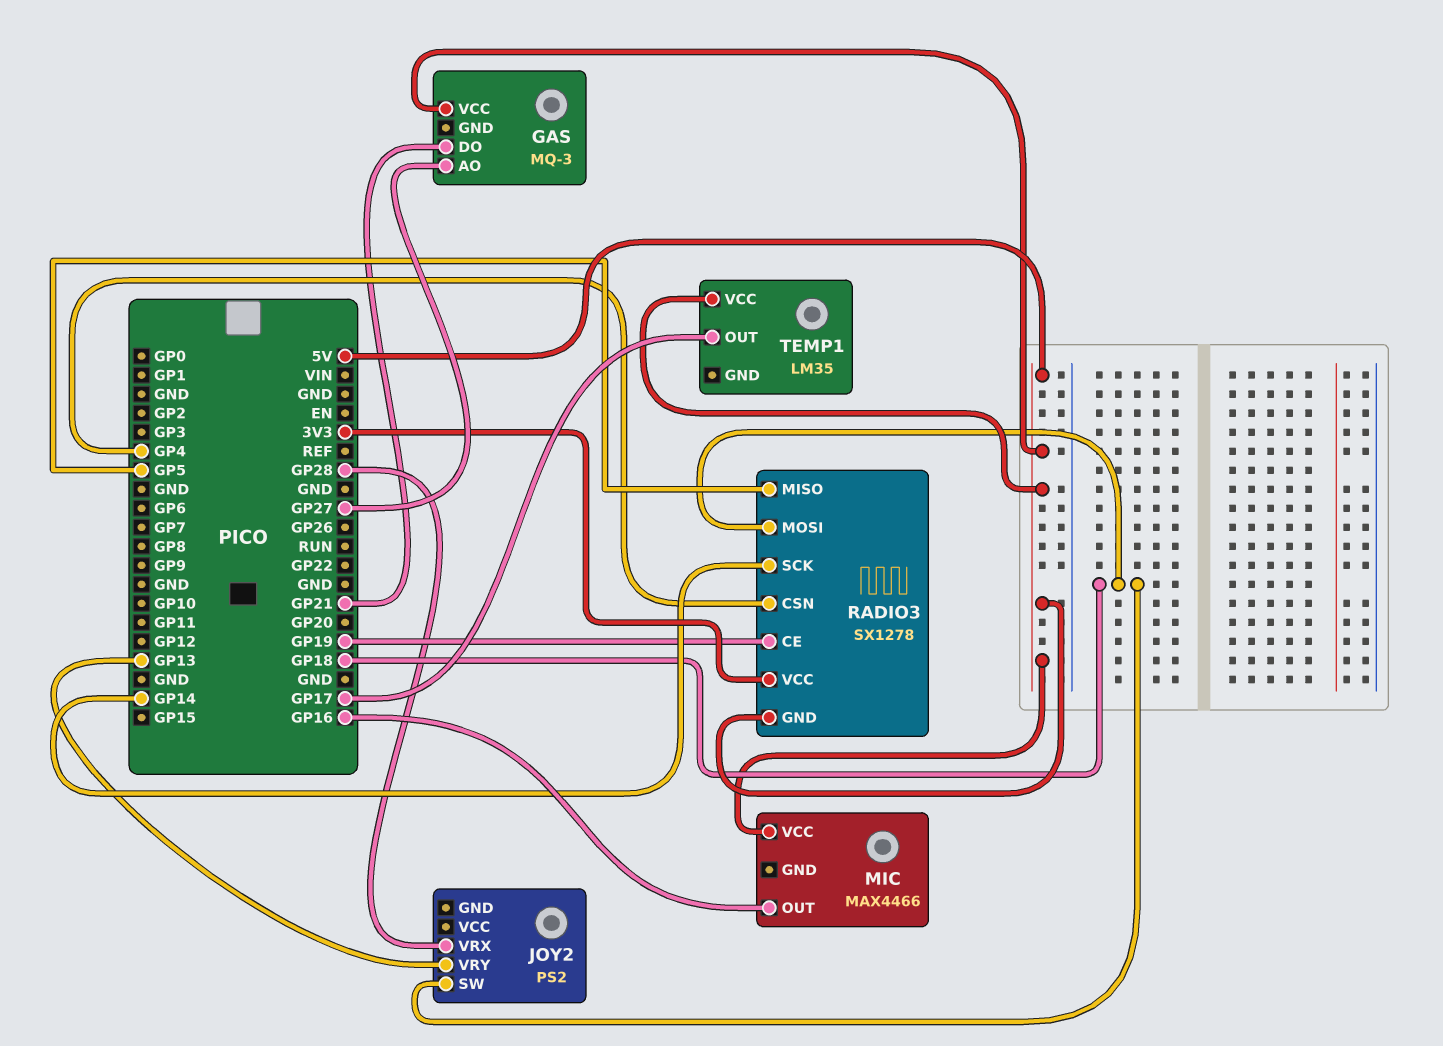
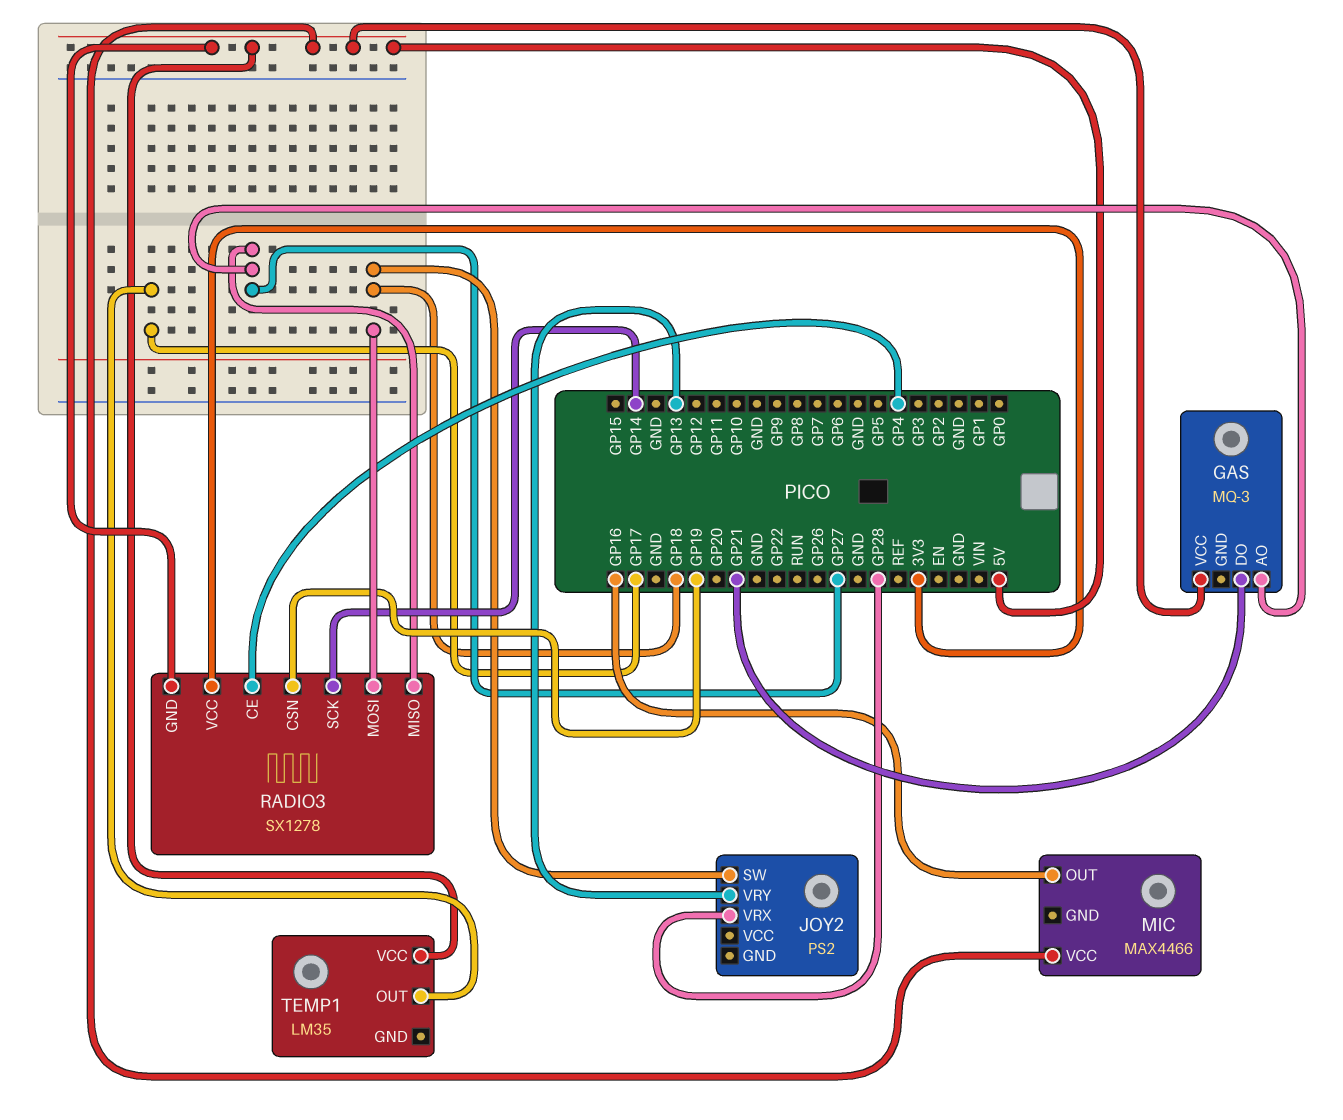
RADIO3 pin CE: GP19 -> GP4
RADIO3 pin CSN: GP4 -> GP19
RADIO3 pin MISO: GP5 -> GP27

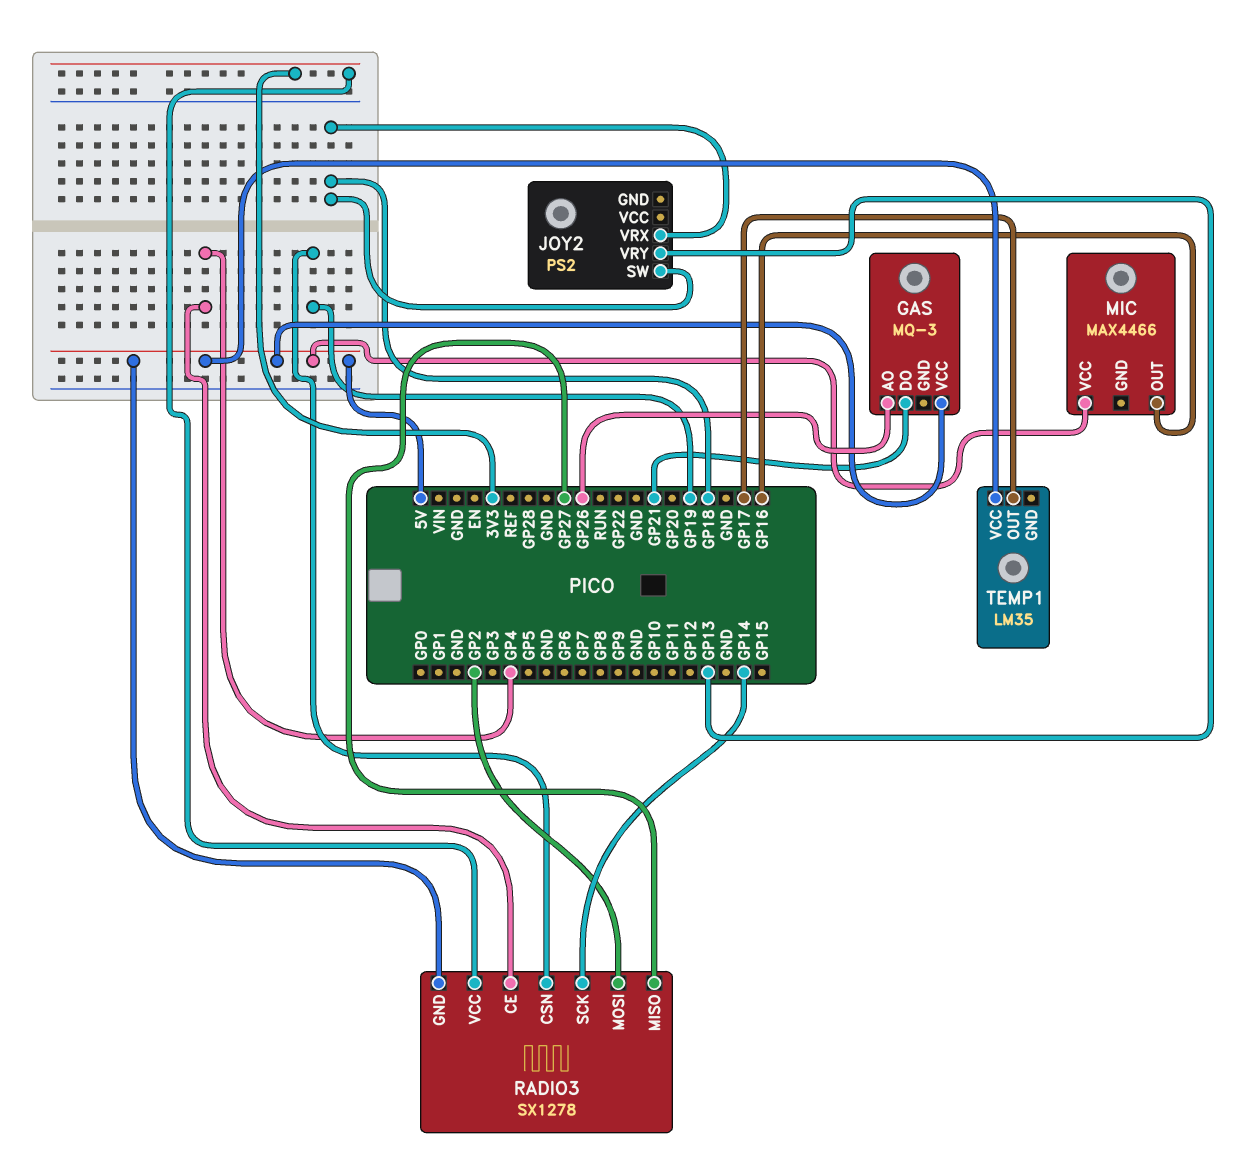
GAS pin AO: GP27 -> GP26
JOY2 pin VRX: GP28 -> GP18
RADIO3 pin MOSI: GP18 -> GP2

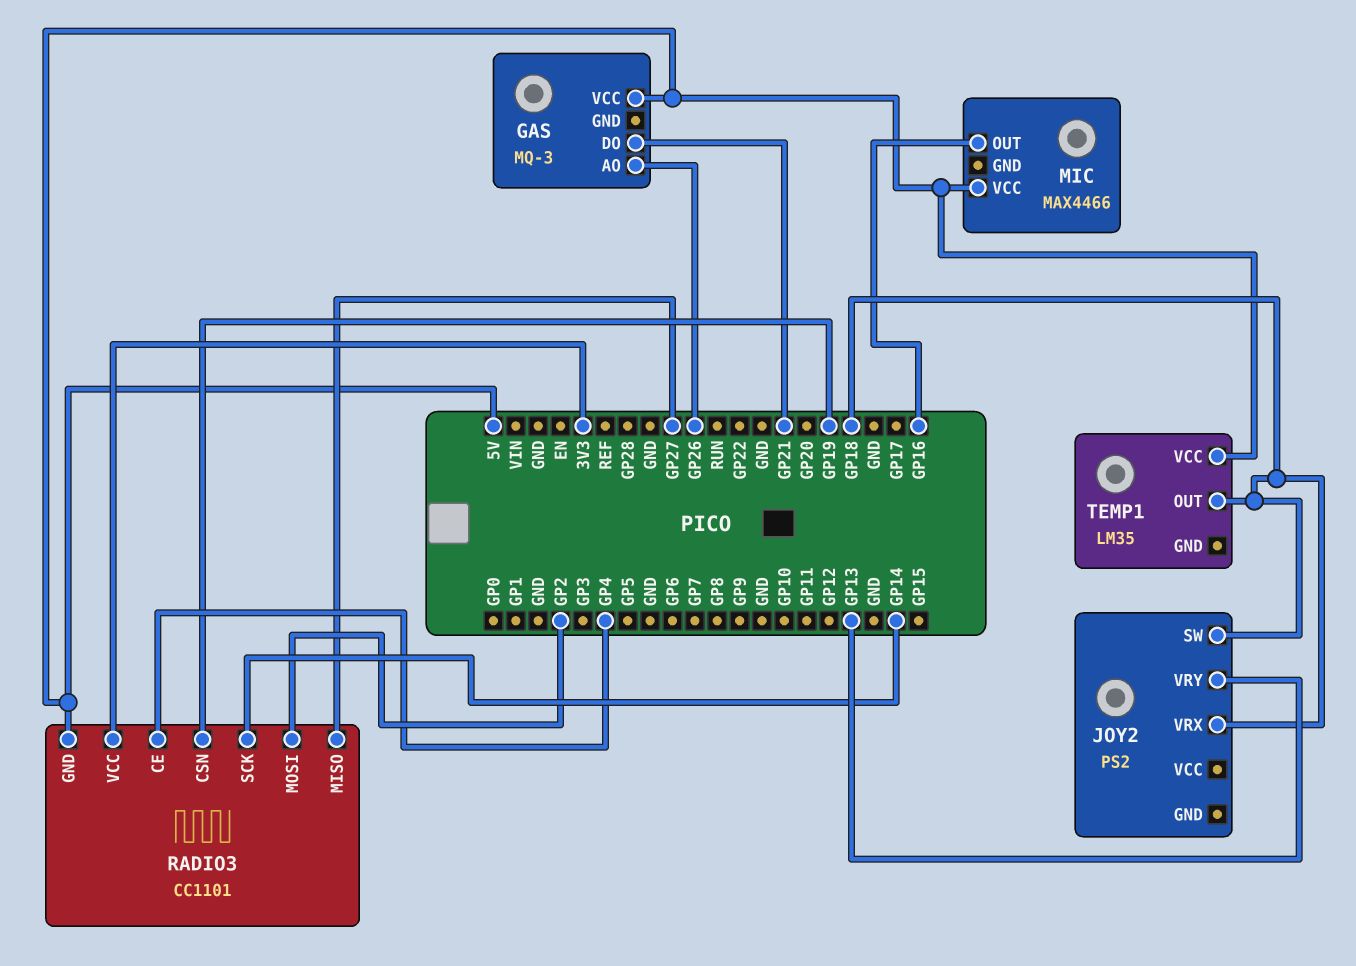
RADIO3: SX1278 -> CC1101
TEMP1 pin OUT: GP17 -> GP18

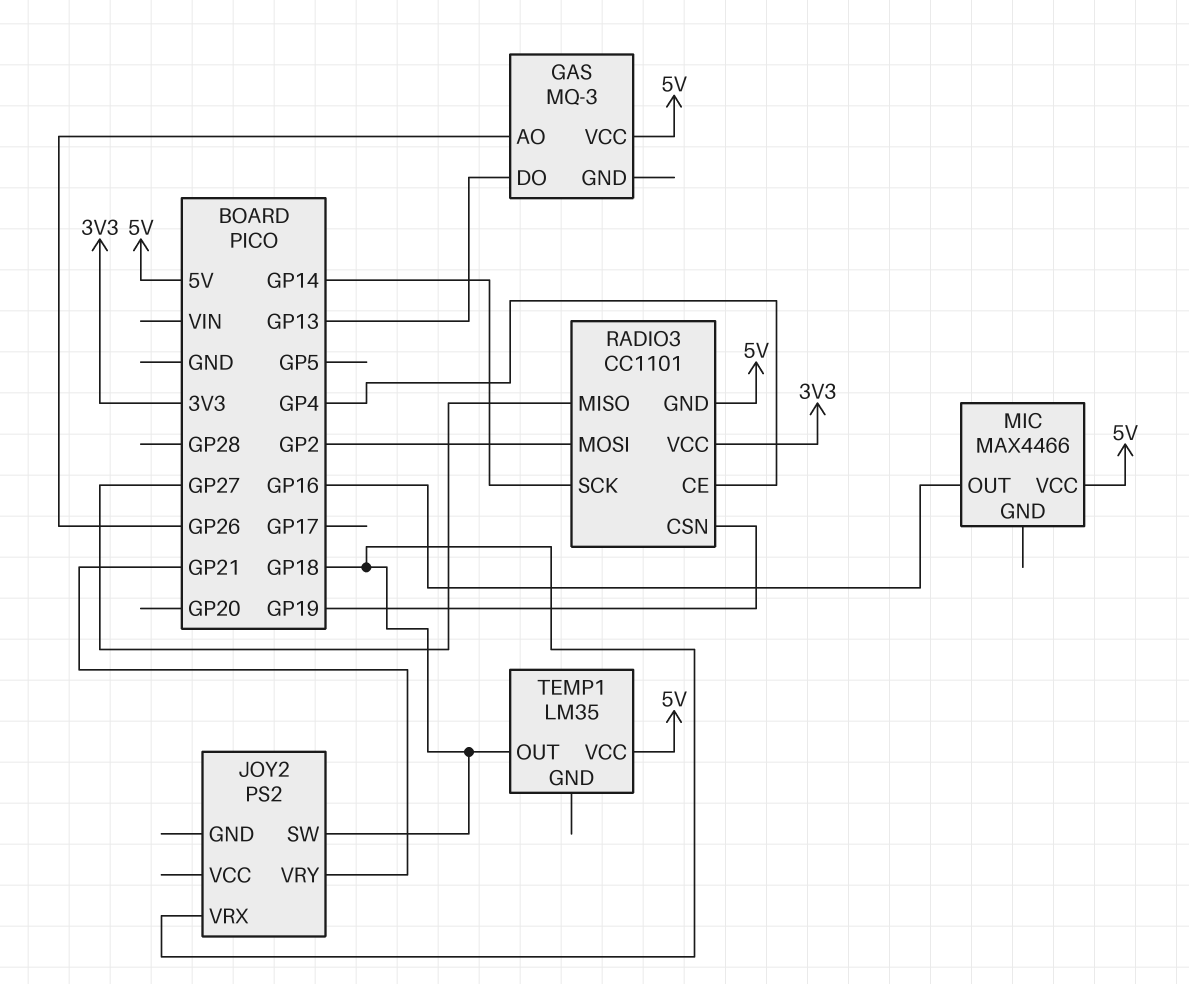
GAS pin DO: GP21 -> GP13
JOY2 pin VRY: GP13 -> GP21

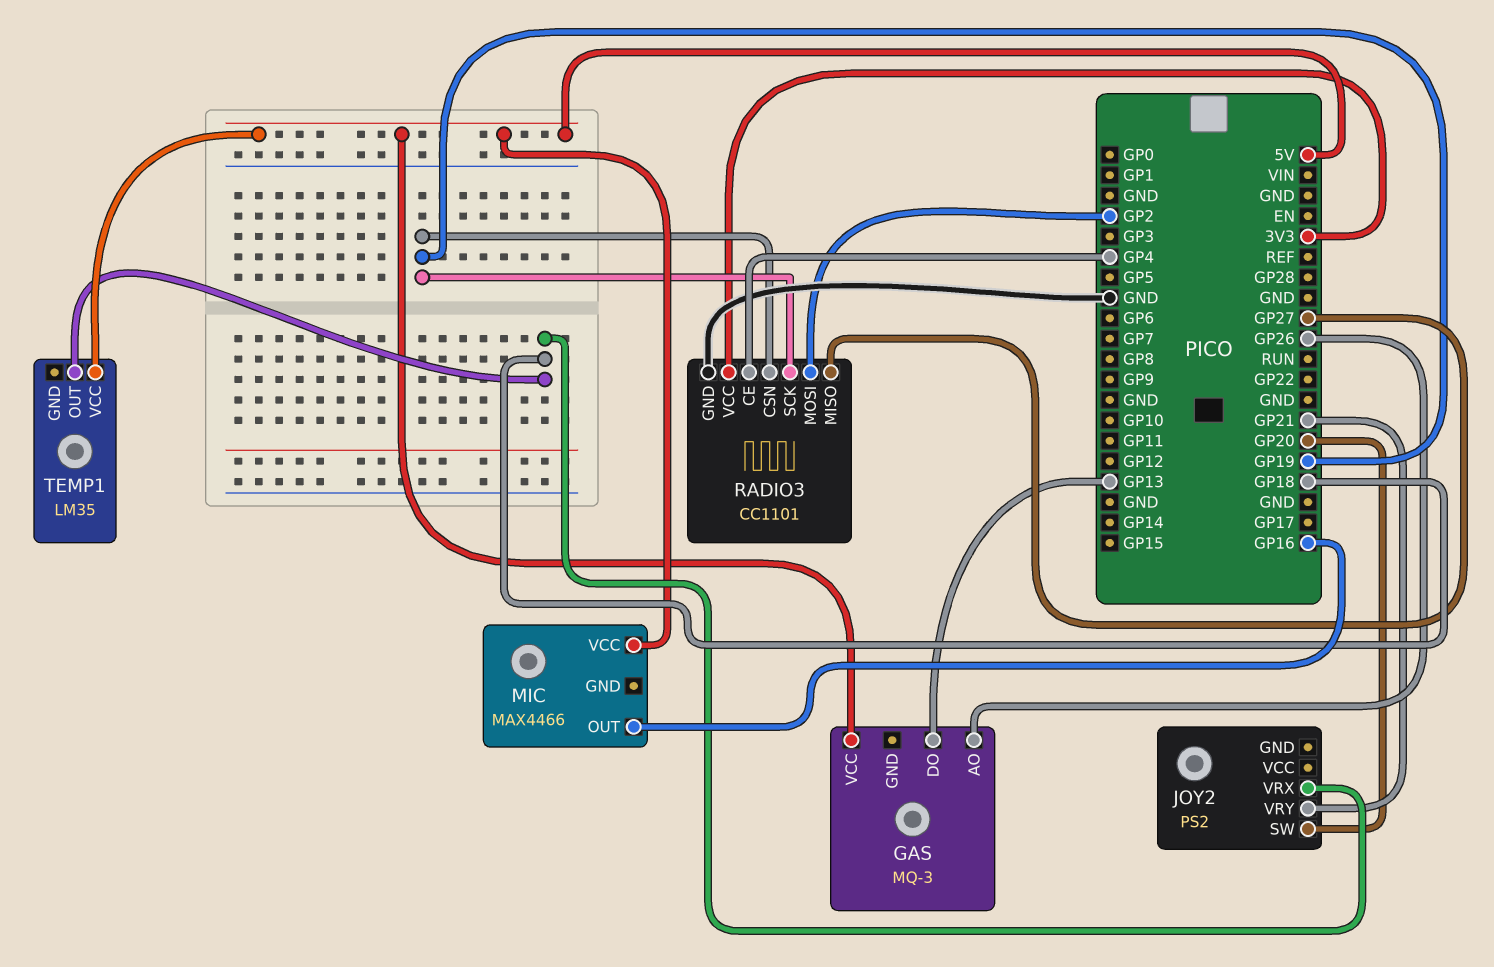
JOY2 pin SW: GP18 -> GP20
RADIO3 pin GND: 5V -> GND
RADIO3 pin SCK: GP14 -> GP19

